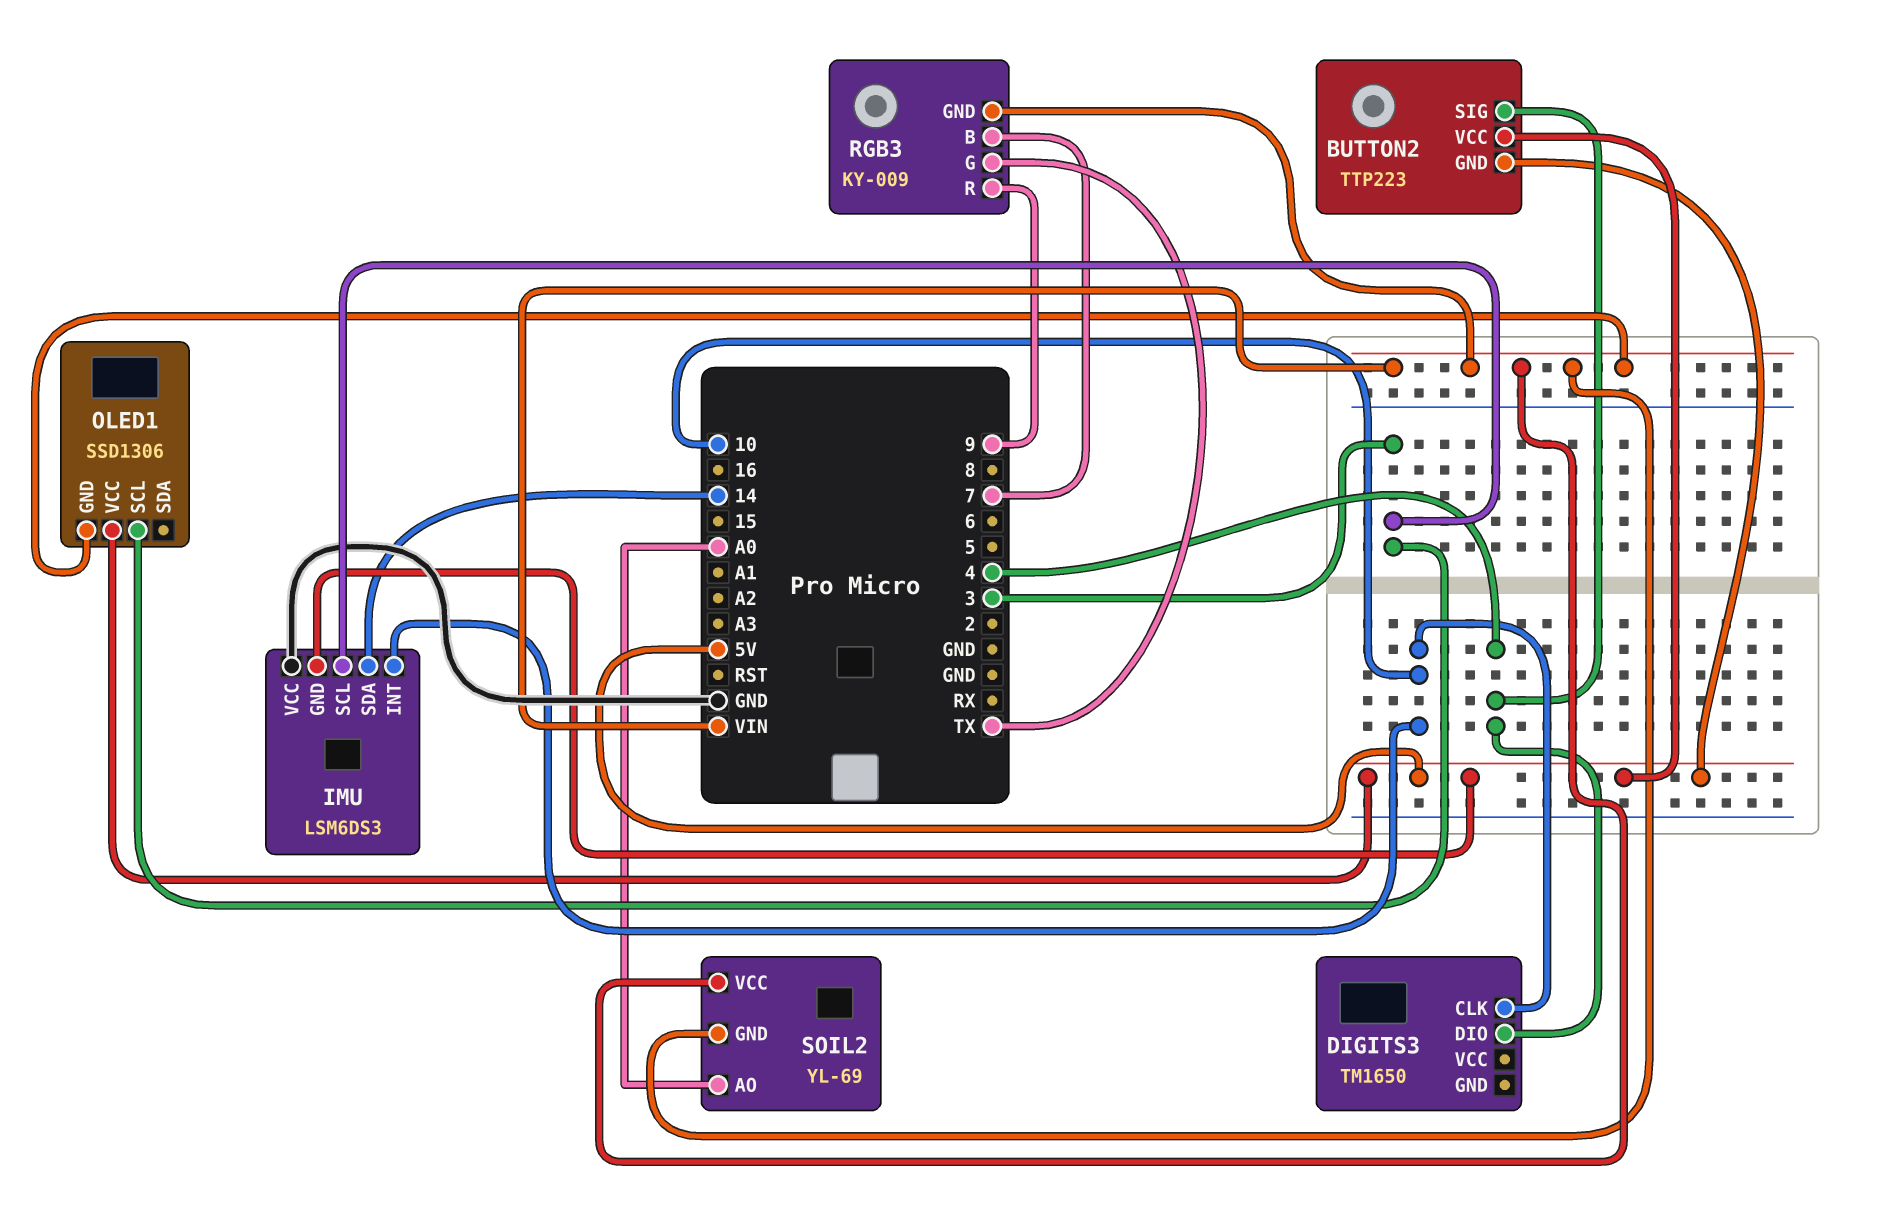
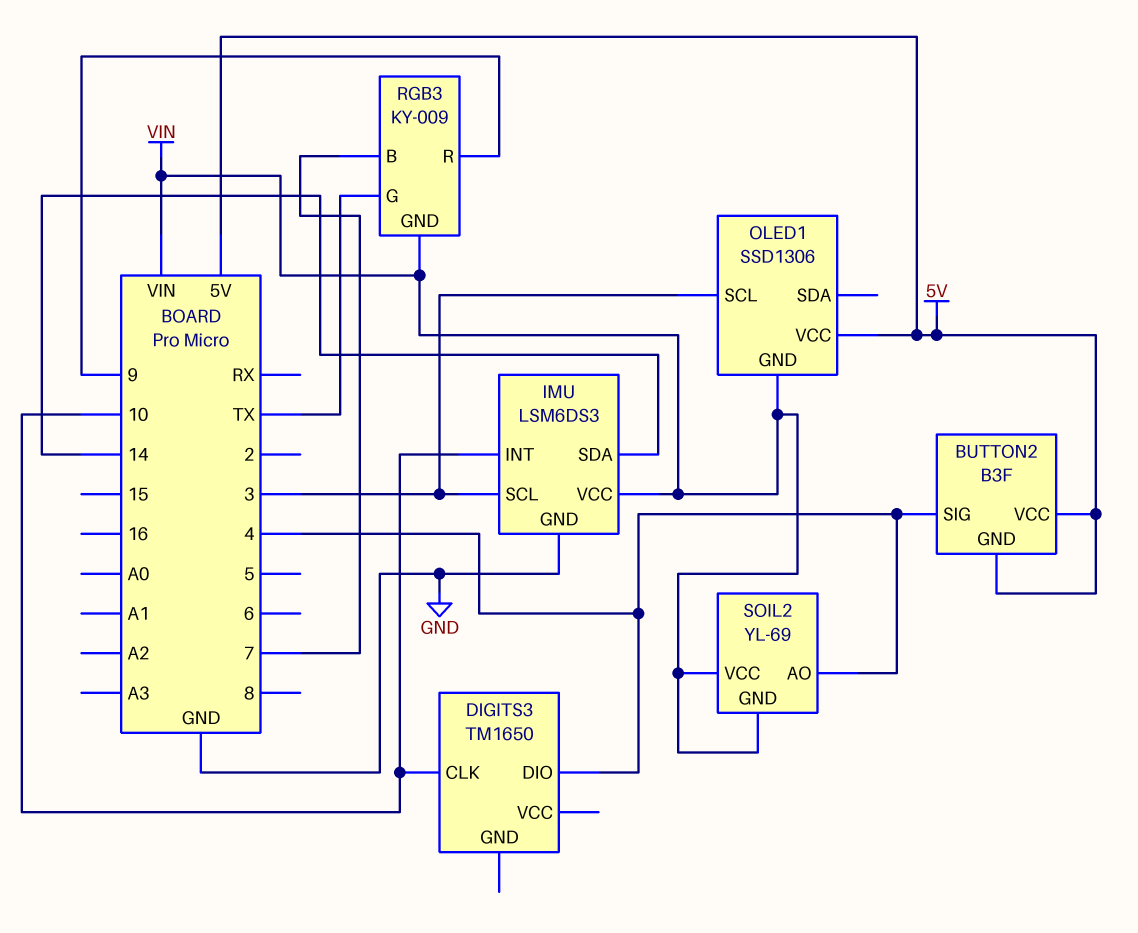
BUTTON2: TTP223 -> B3F
IMU pin GND: 5V -> GND
IMU pin VCC: GND -> VIN
SOIL2 pin AO: A0 -> 4

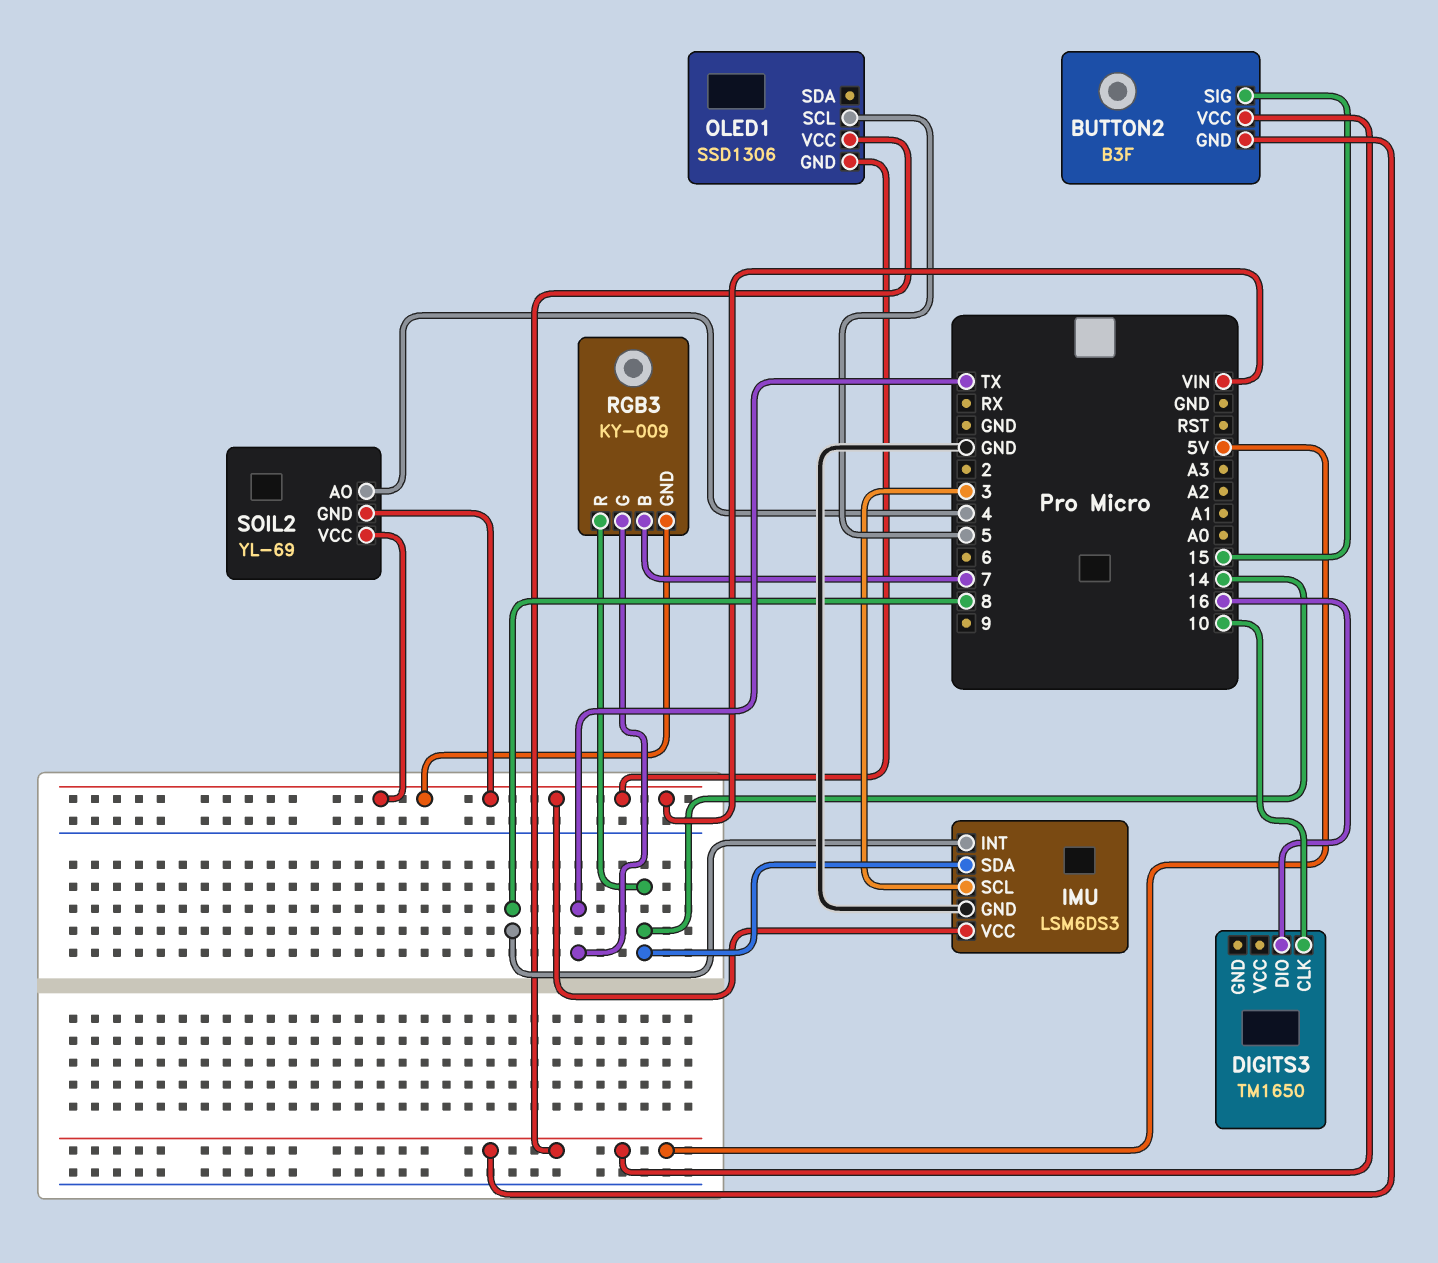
BUTTON2 pin SIG: 4 -> 15
DIGITS3 pin DIO: 4 -> 16
IMU pin INT: 10 -> 8
OLED1 pin SCL: 3 -> 5
RGB3 pin R: 9 -> 14

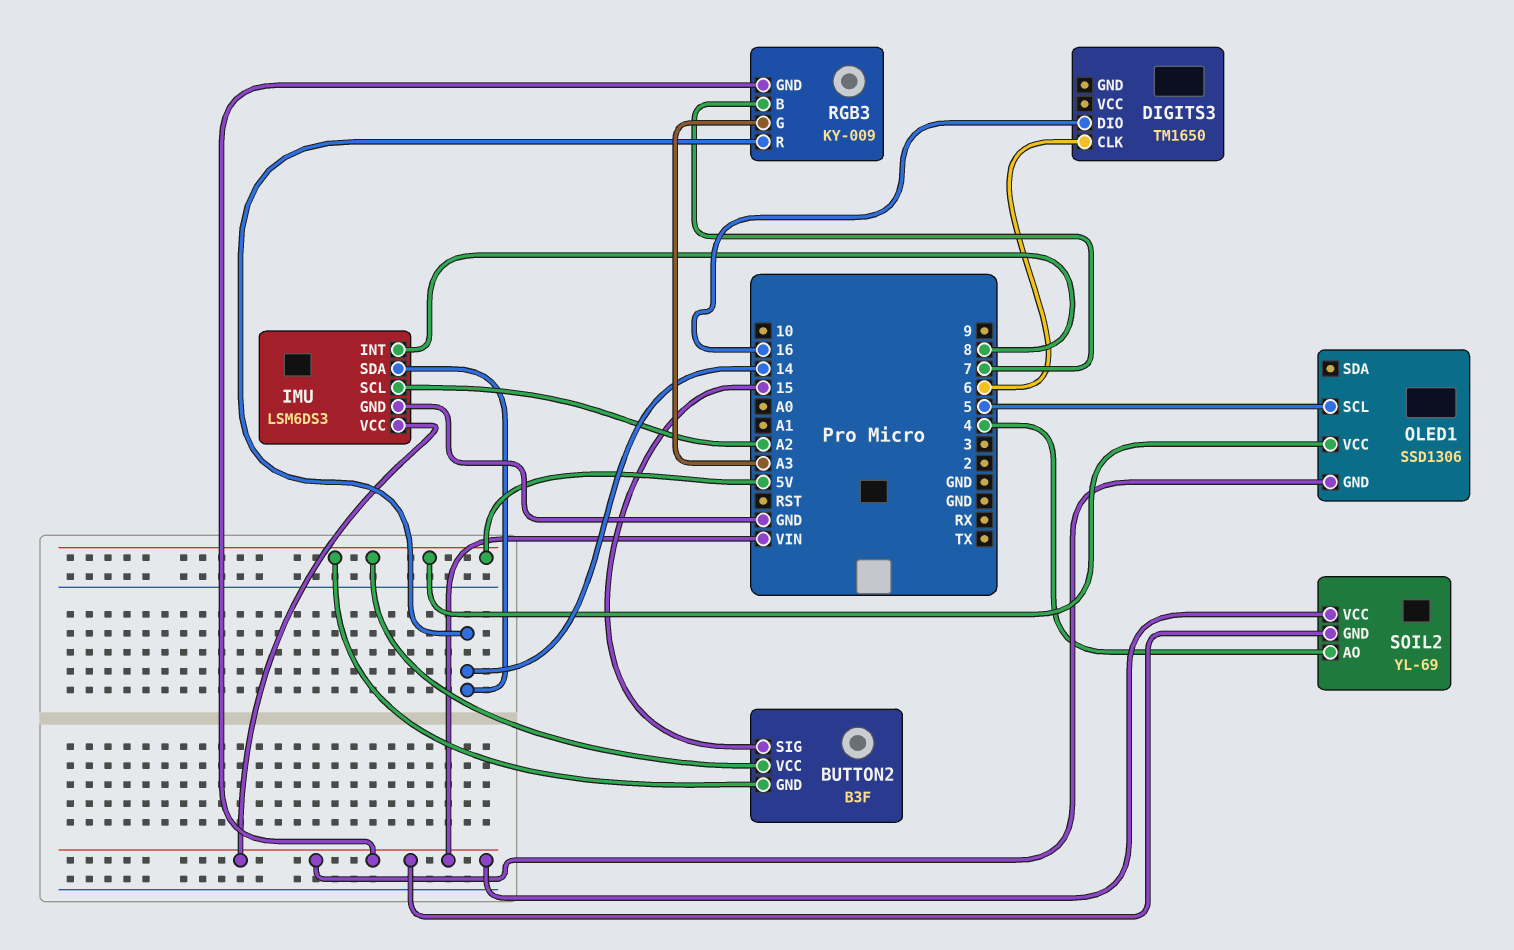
DIGITS3 pin CLK: 10 -> 6
IMU pin SCL: 3 -> A2
RGB3 pin G: TX -> A3

